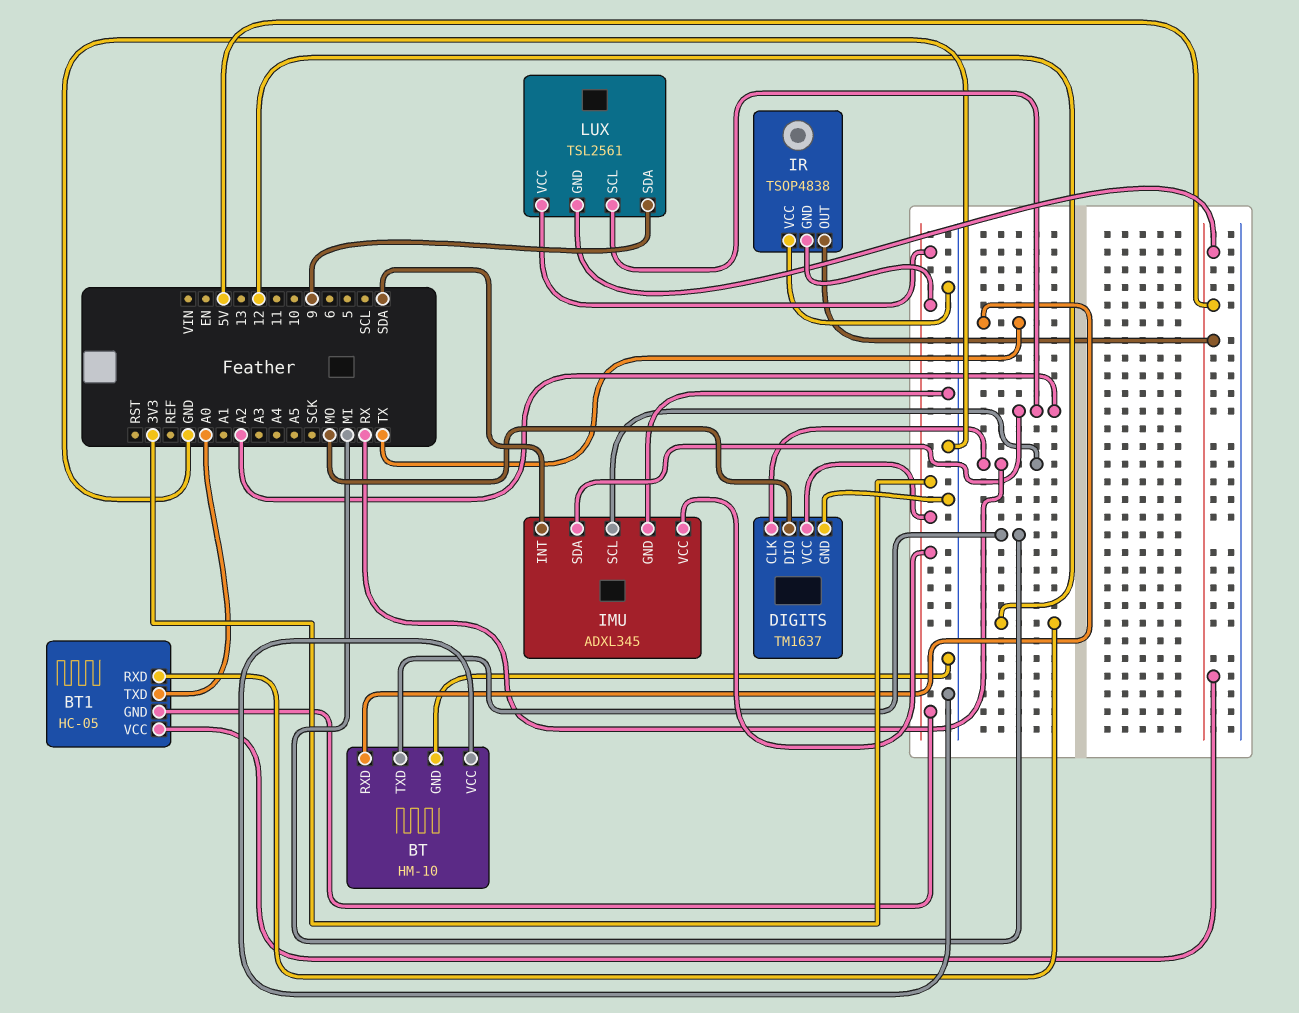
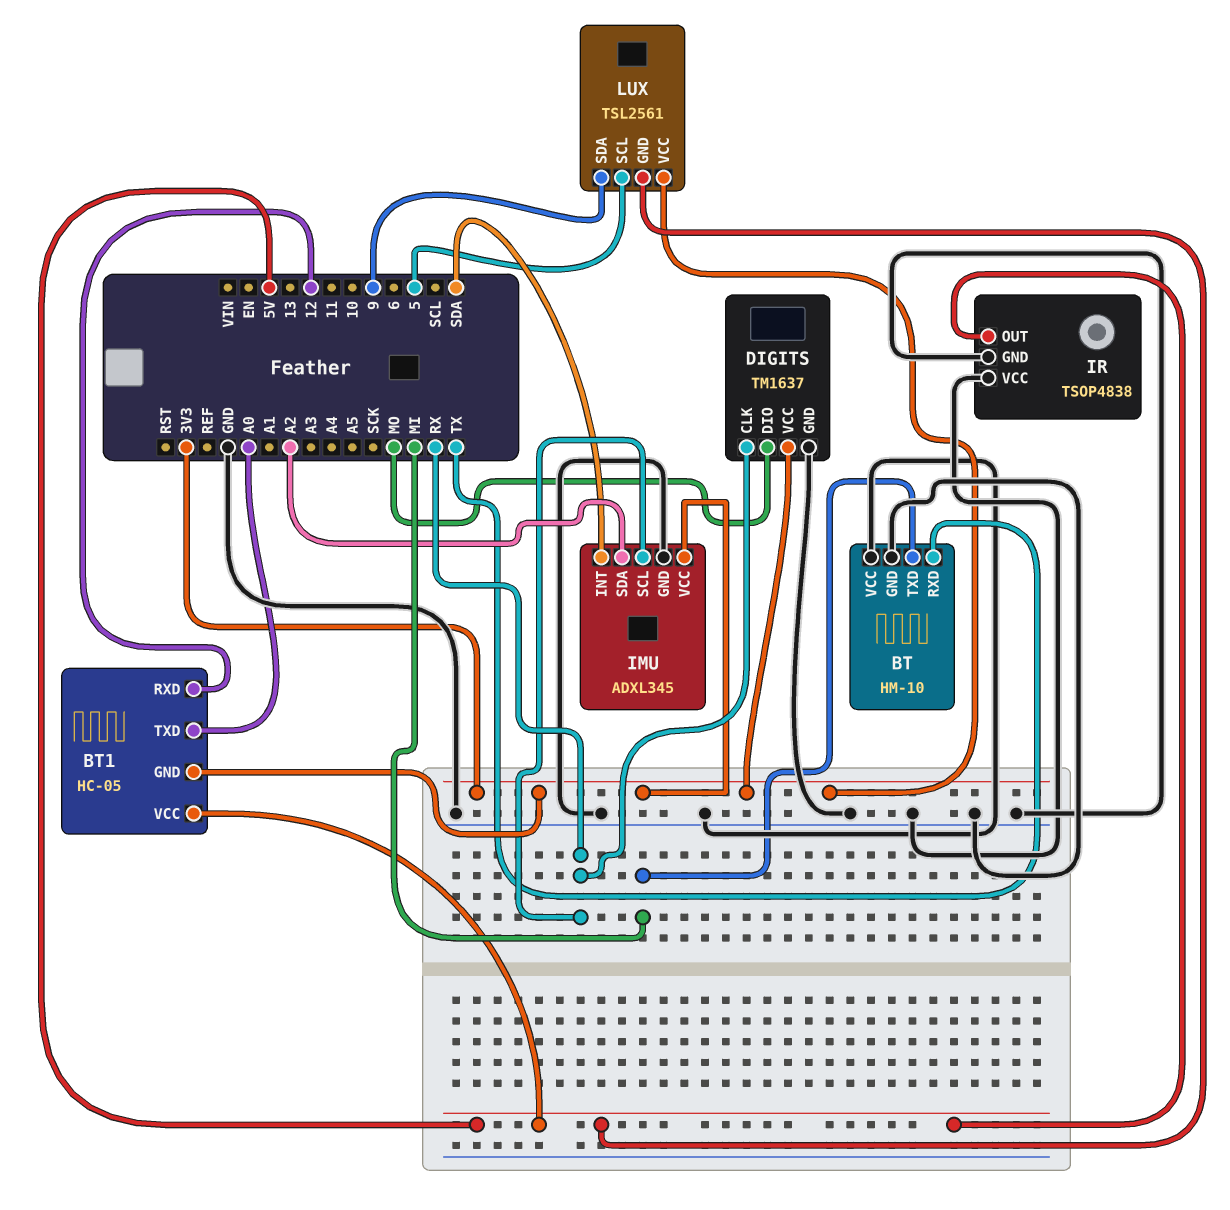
IR pin GND: 3V3 -> GND
LUX pin SCL: A2 -> 5

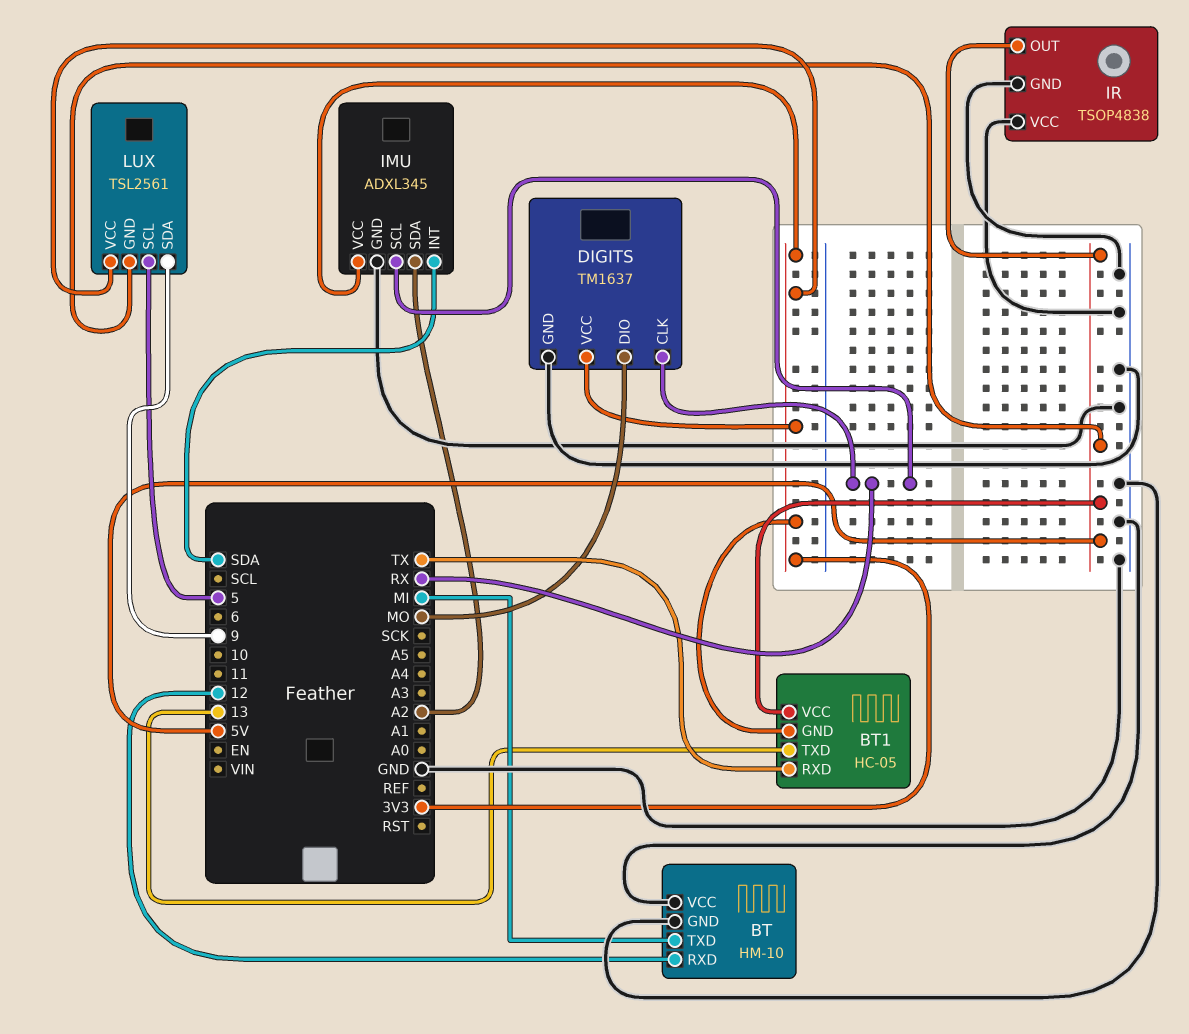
BT pin RXD: TX -> 12
BT1 pin RXD: 12 -> TX
BT1 pin TXD: A0 -> 13

